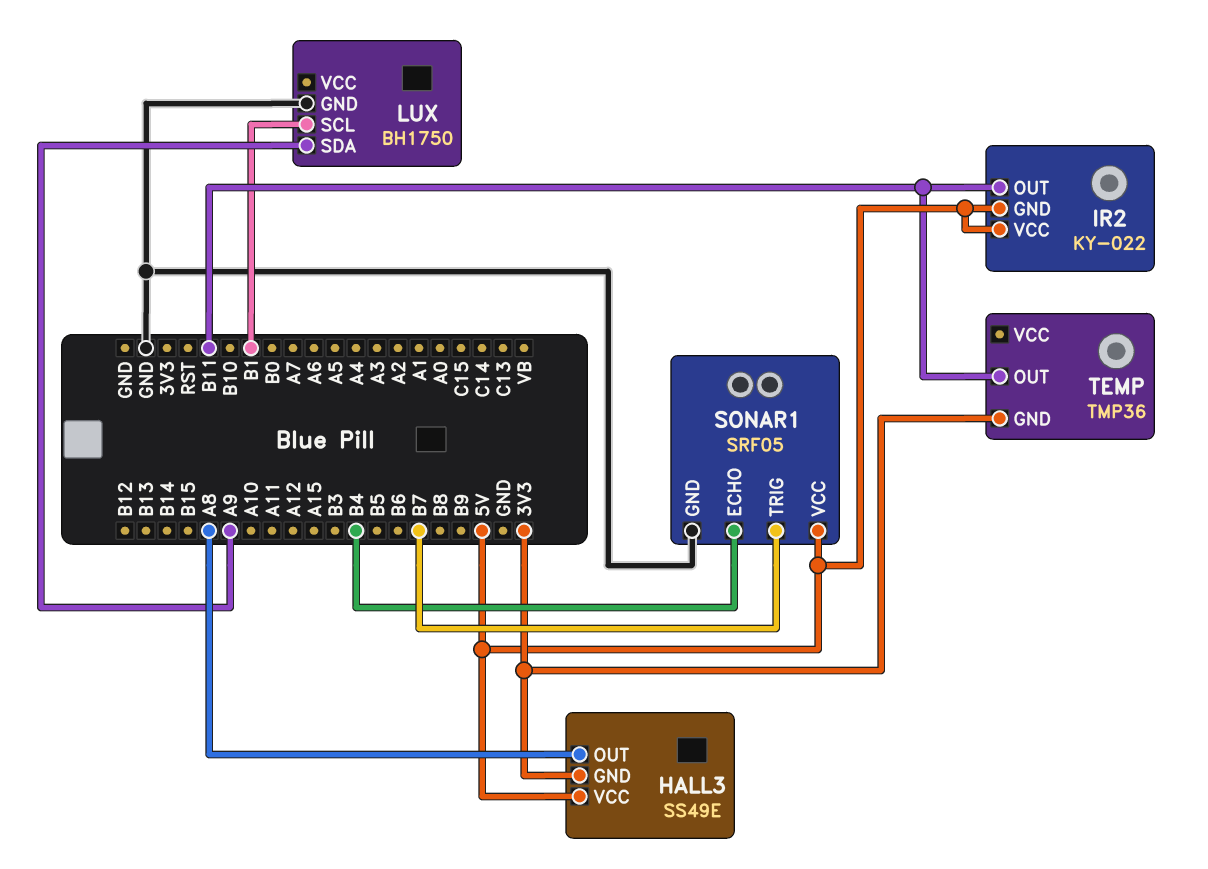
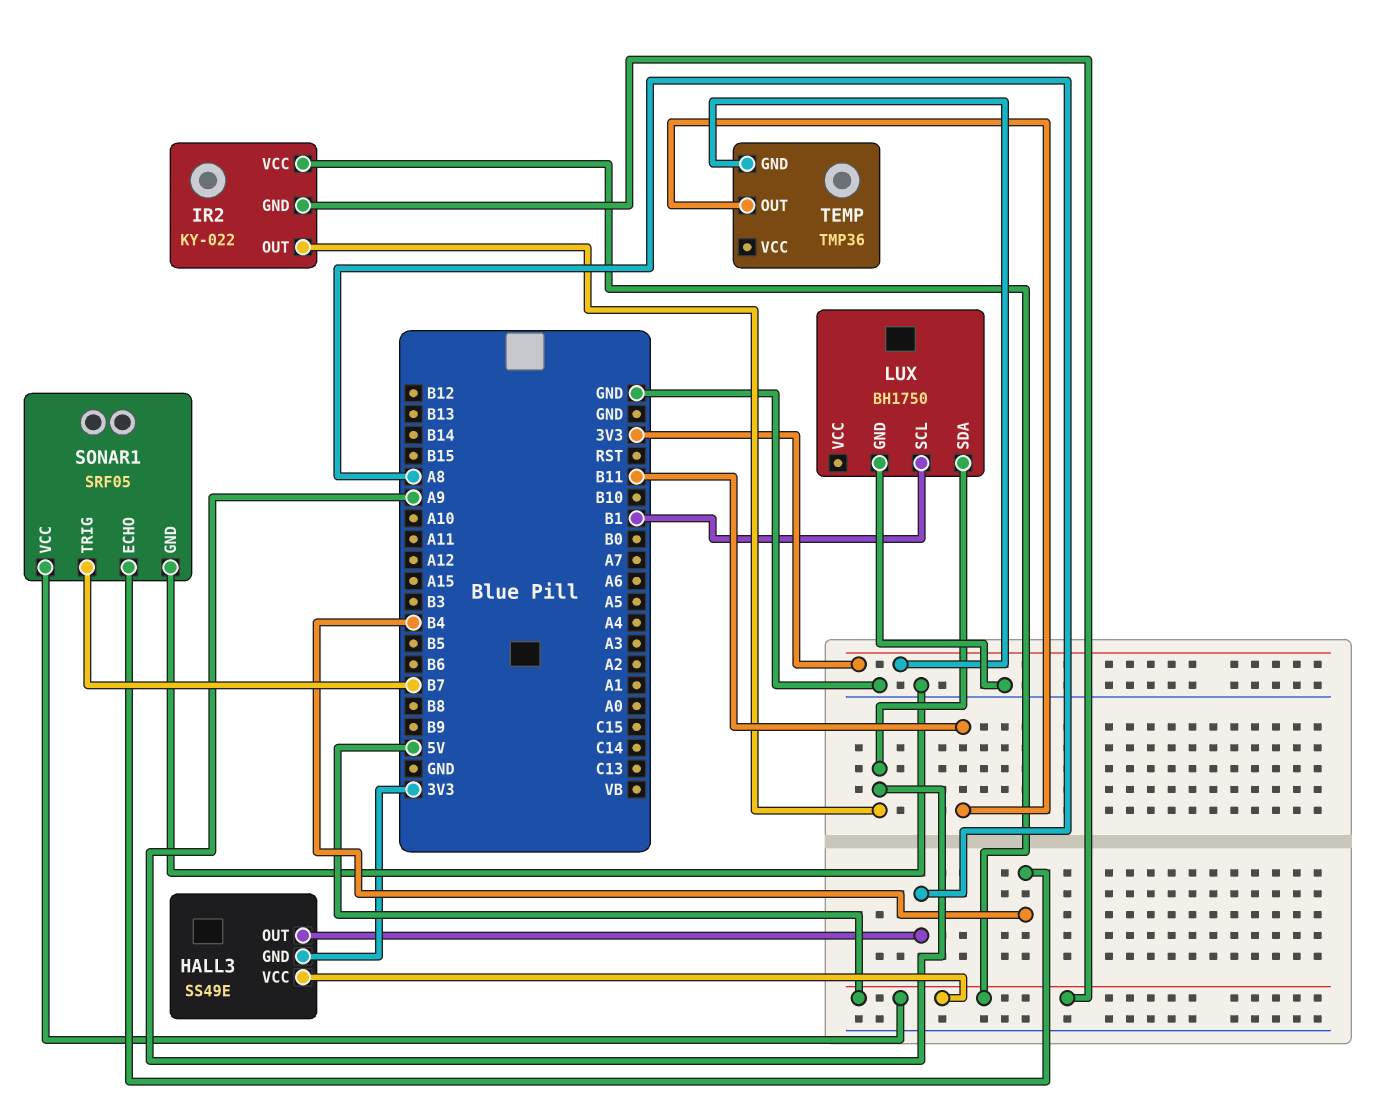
IR2 pin OUT: B11 -> A9

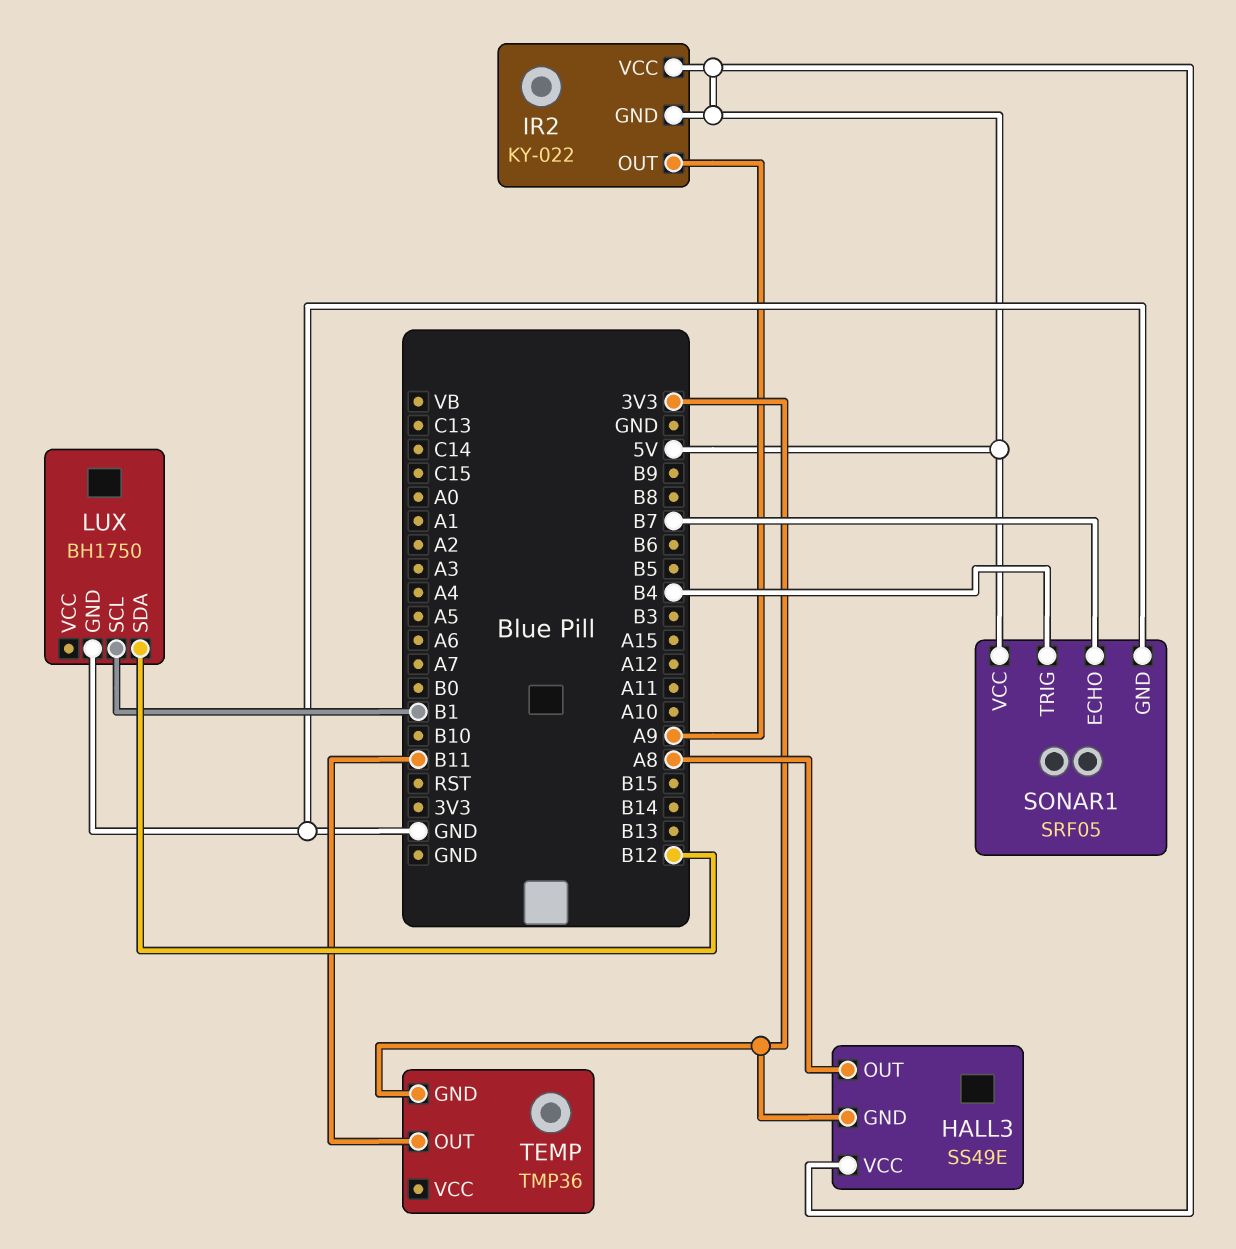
LUX pin SDA: A9 -> B12
SONAR1 pin ECHO: B4 -> B7
SONAR1 pin TRIG: B7 -> B4

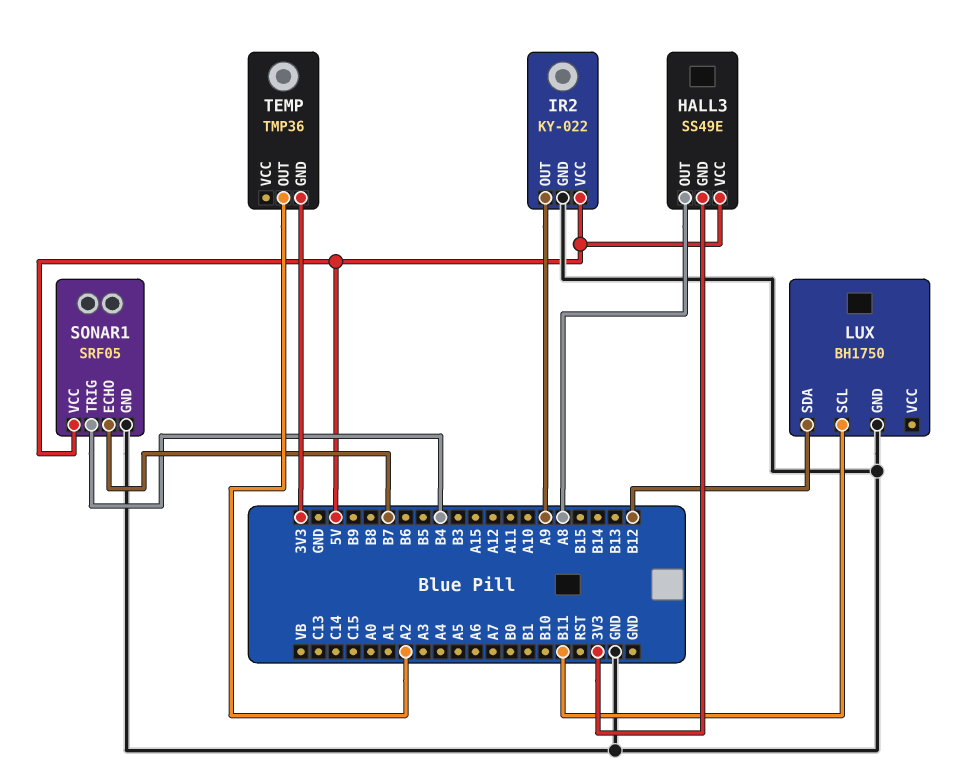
IR2 pin GND: 5V -> GND
LUX pin SCL: B1 -> B11
TEMP pin OUT: B11 -> A2

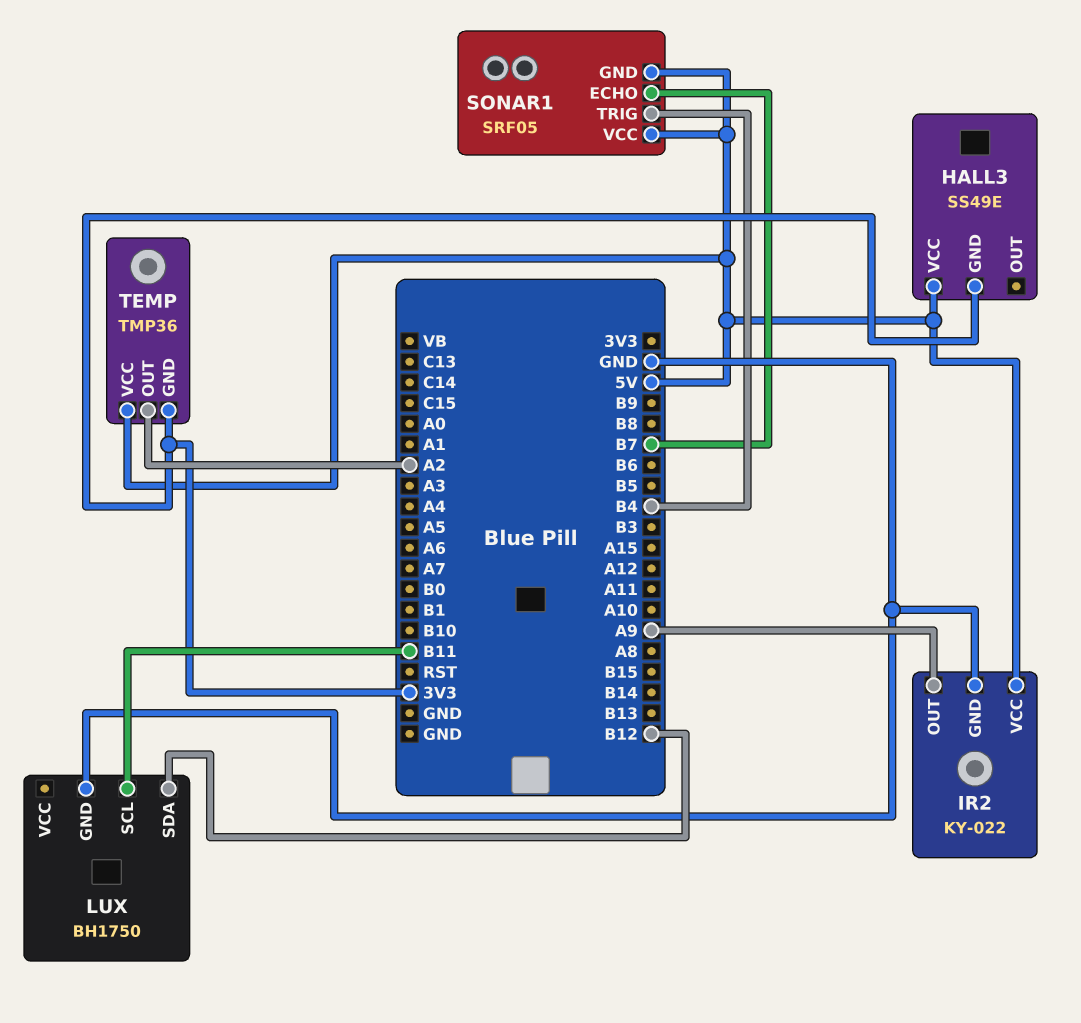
HALL3 pin OUT: A8 -> none
SONAR1 pin GND: GND -> 5V
TEMP pin VCC: none -> 5V

